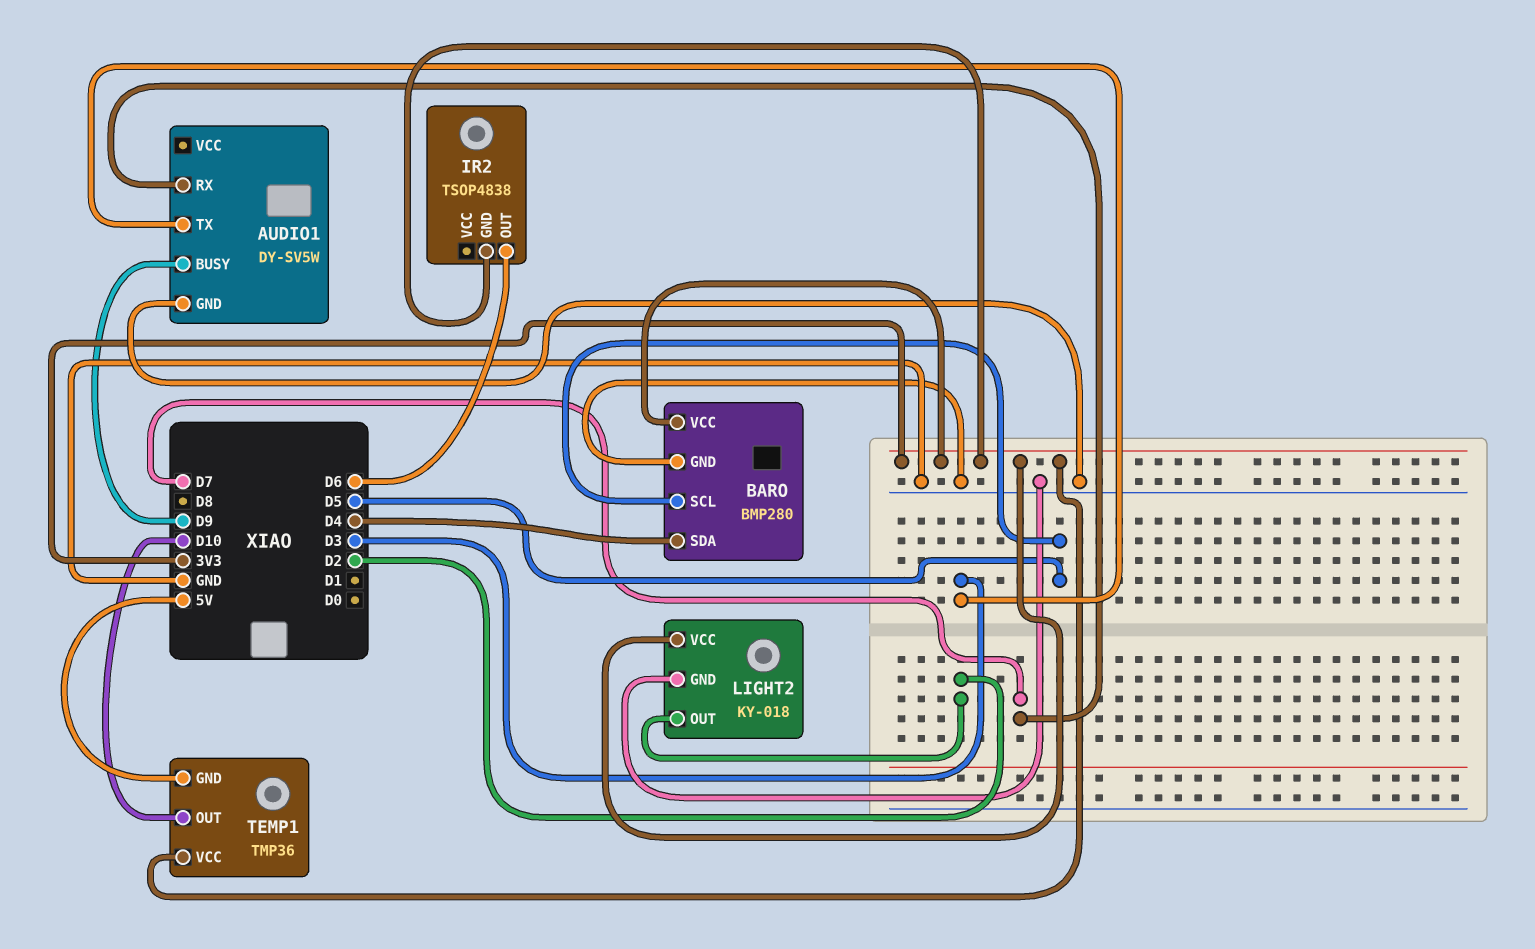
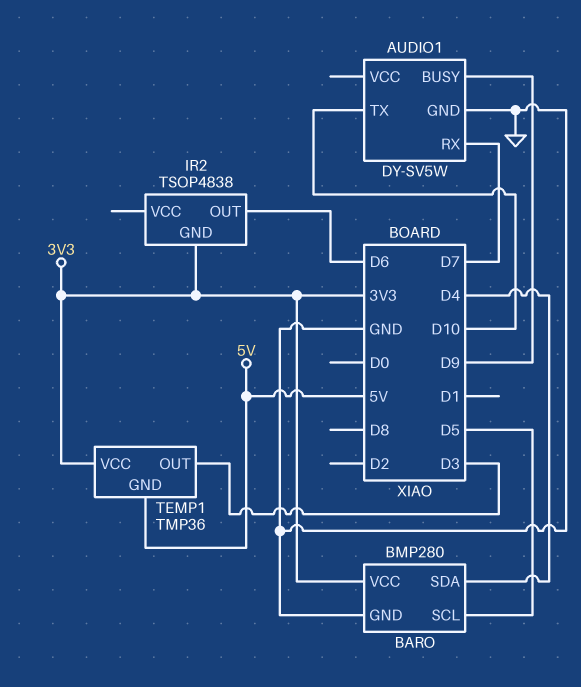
AUDIO1 pin TX: D3 -> D10
LIGHT2: KY-018 -> none
LIGHT2 pin GND: GND -> none
LIGHT2 pin OUT: D2 -> none
LIGHT2 pin VCC: 3V3 -> none
TEMP1 pin OUT: D10 -> D3

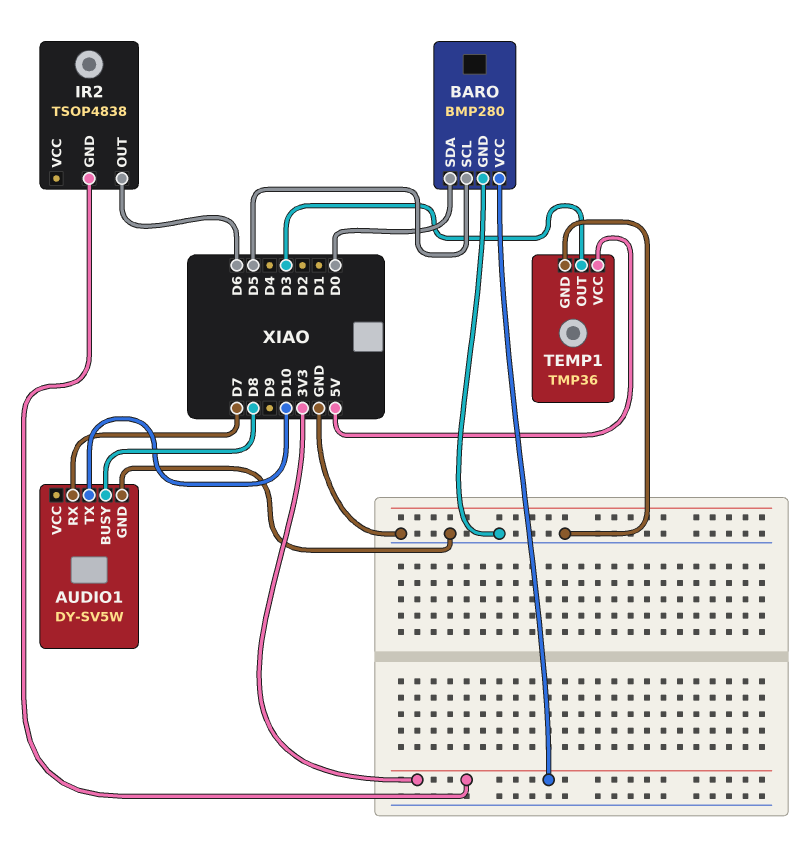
AUDIO1 pin BUSY: D9 -> D8
BARO pin SDA: D4 -> D0
TEMP1 pin GND: 5V -> GND
TEMP1 pin VCC: 3V3 -> 5V

